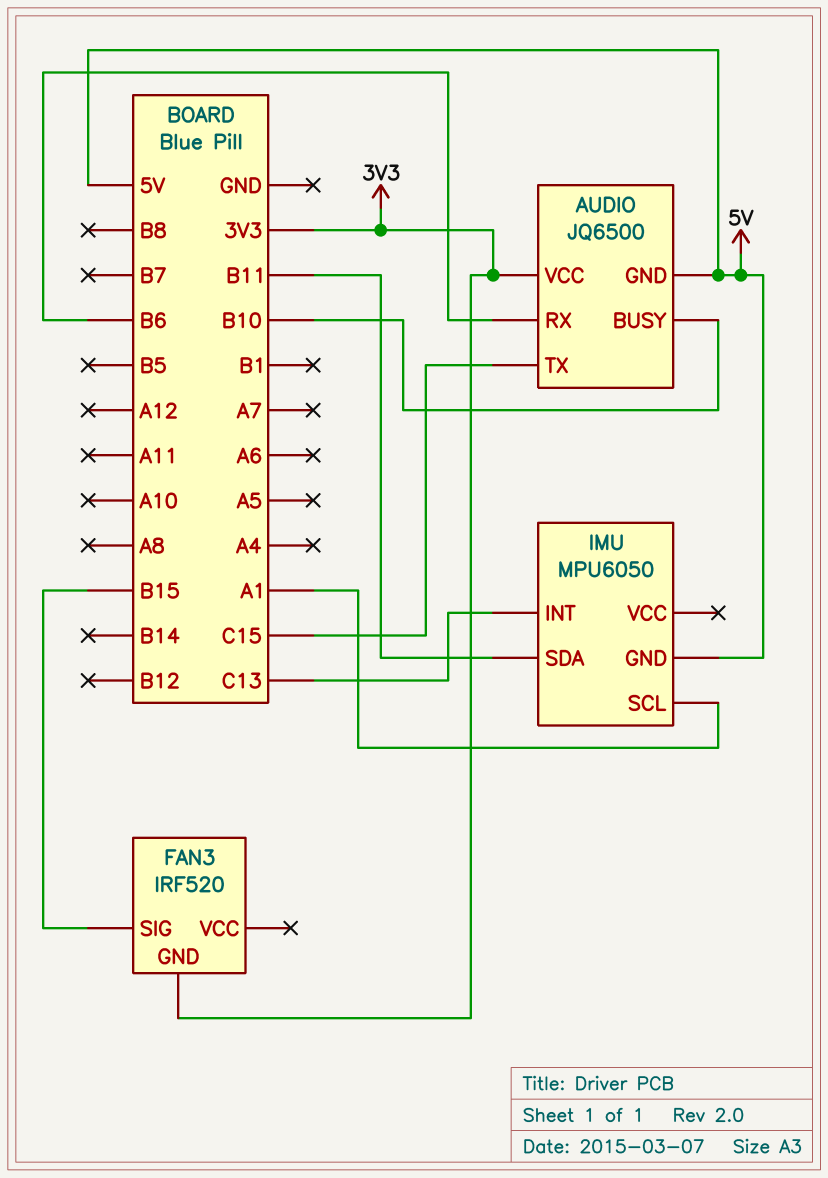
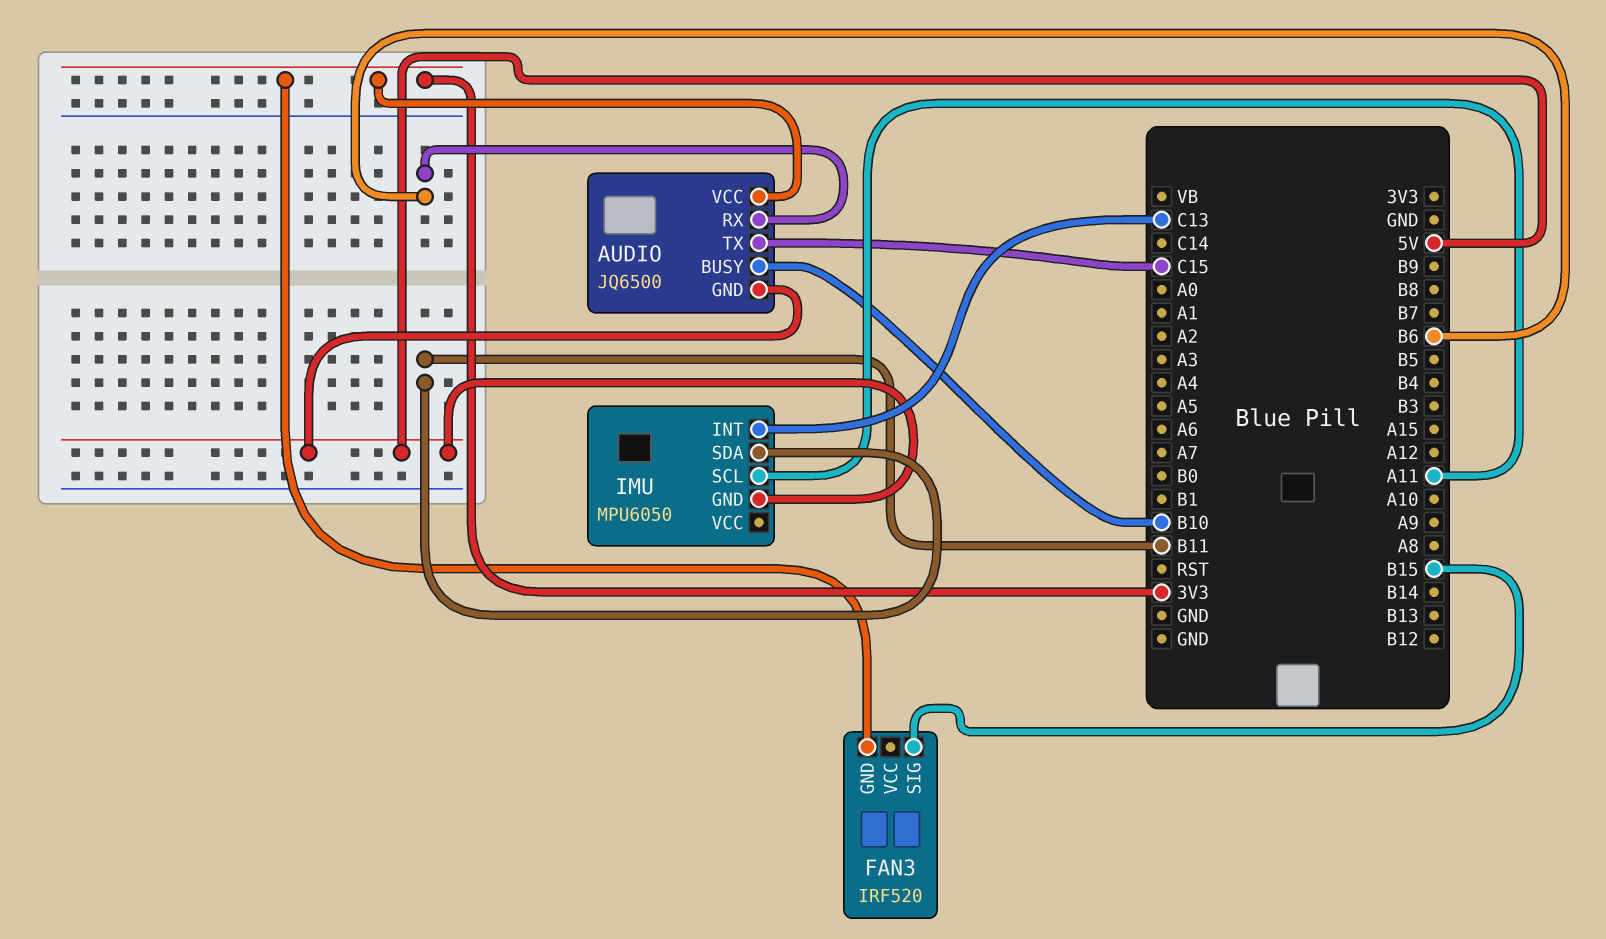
IMU pin SCL: A1 -> A11

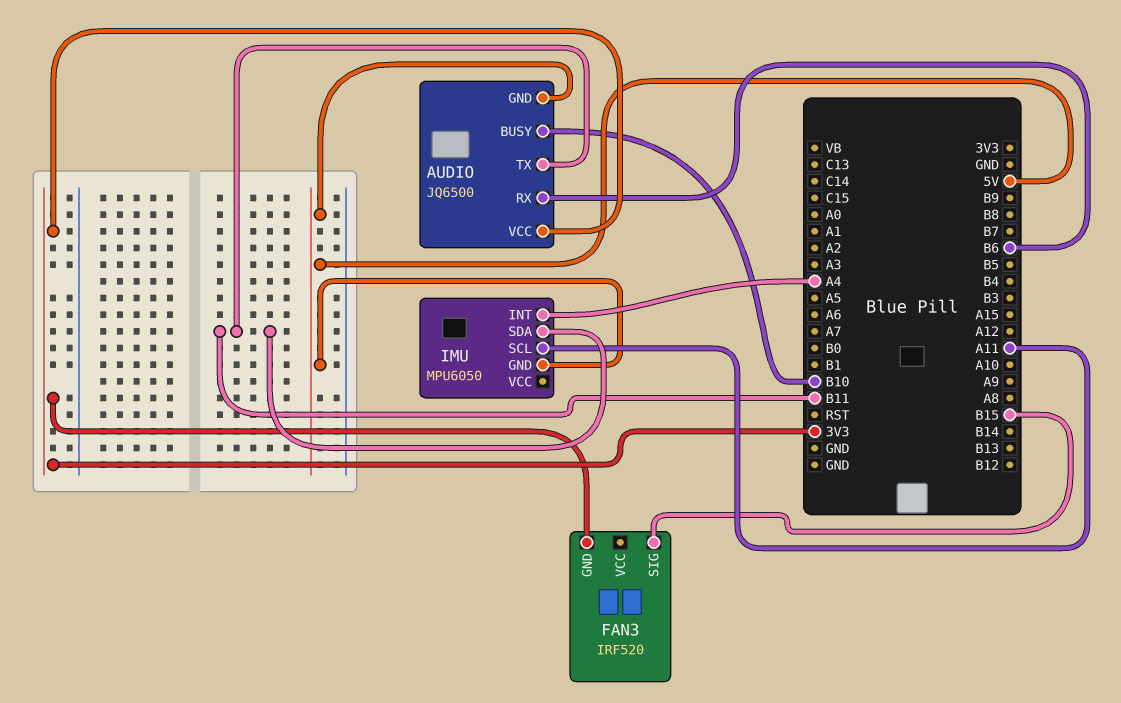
AUDIO pin TX: C15 -> B11
IMU pin INT: C13 -> A4

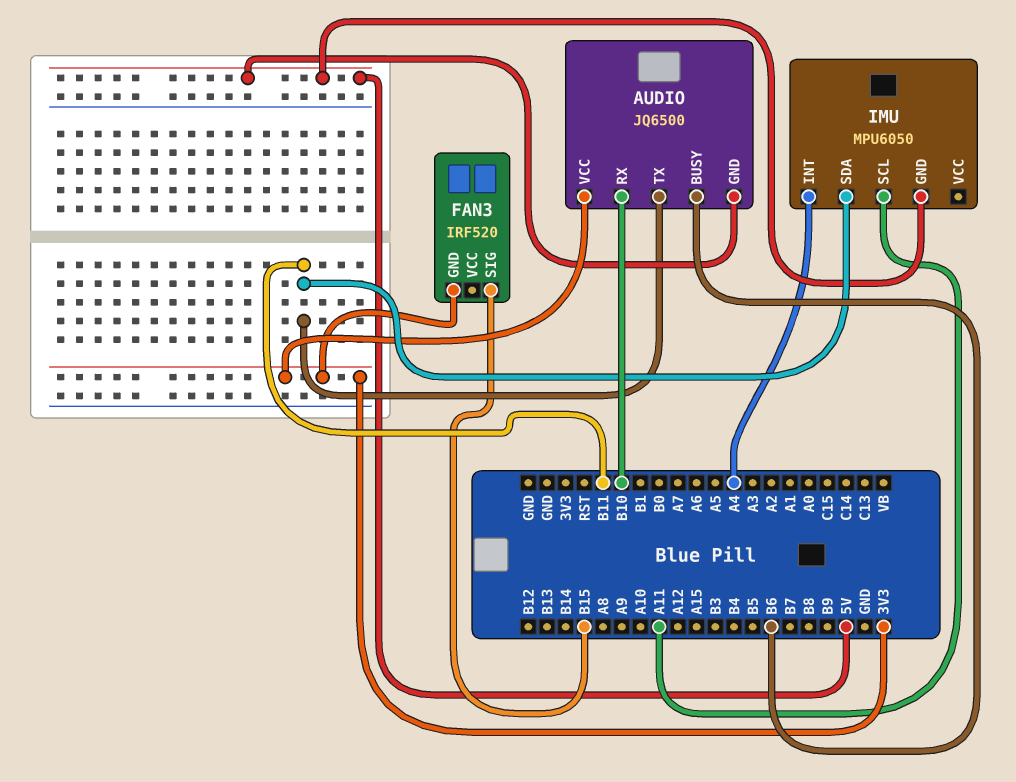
AUDIO pin BUSY: B10 -> B6
AUDIO pin RX: B6 -> B10

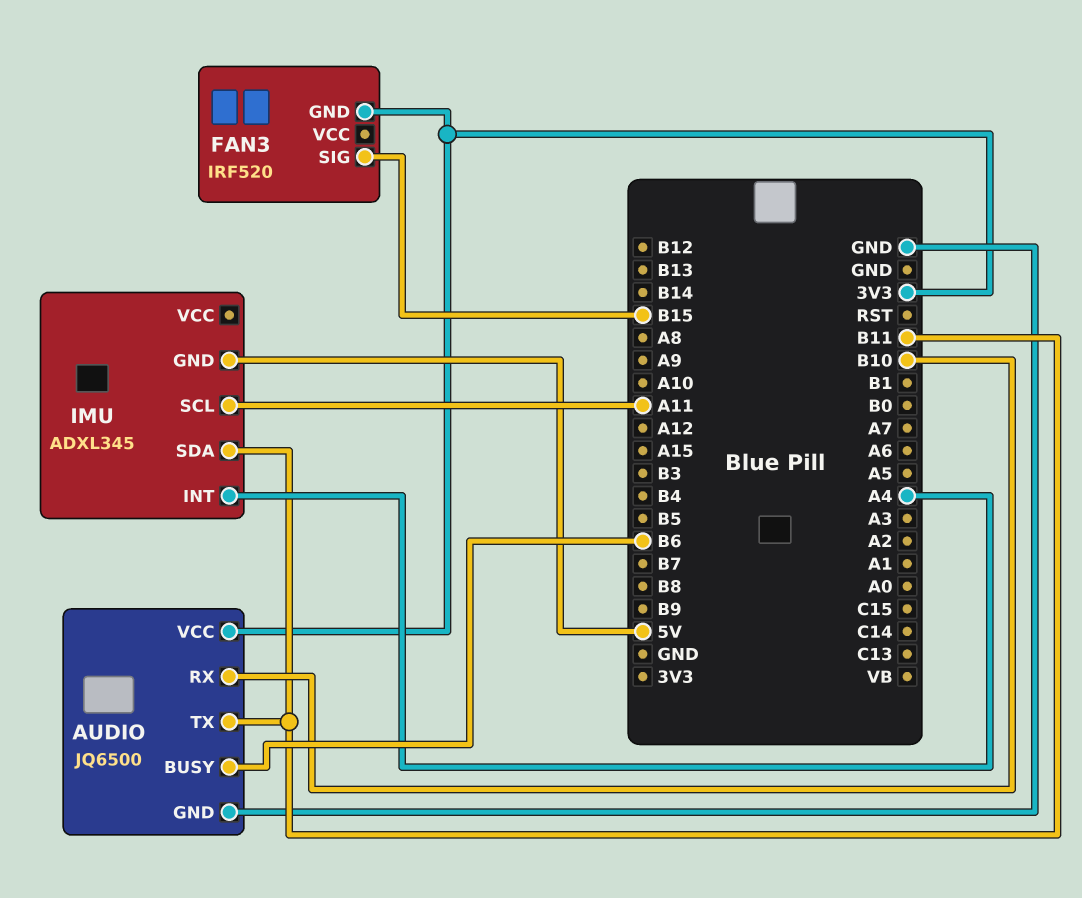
AUDIO pin GND: 5V -> GND
IMU: MPU6050 -> ADXL345

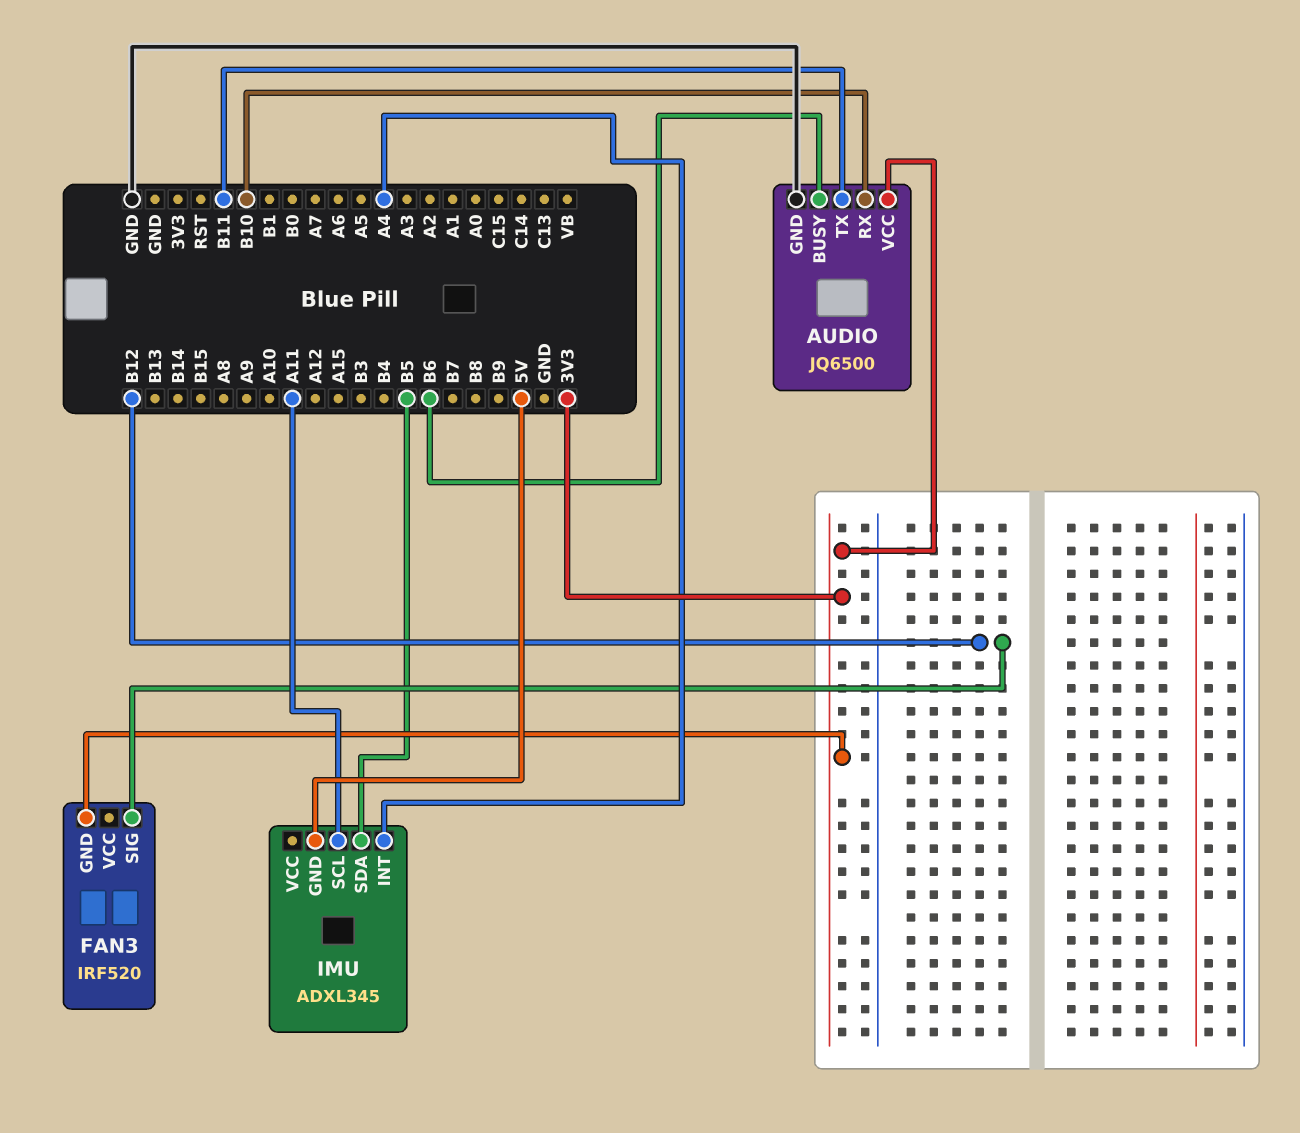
FAN3 pin SIG: B15 -> B12
IMU pin SDA: B11 -> B5

